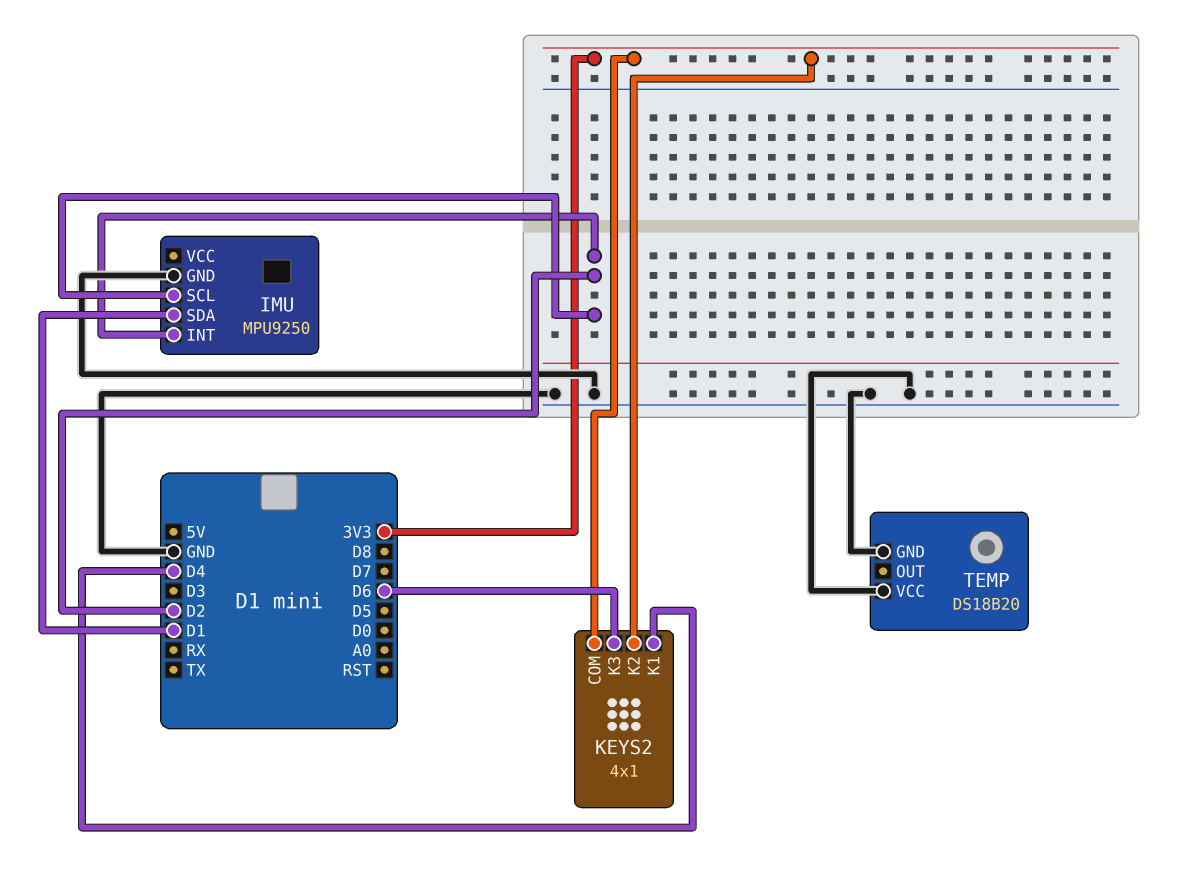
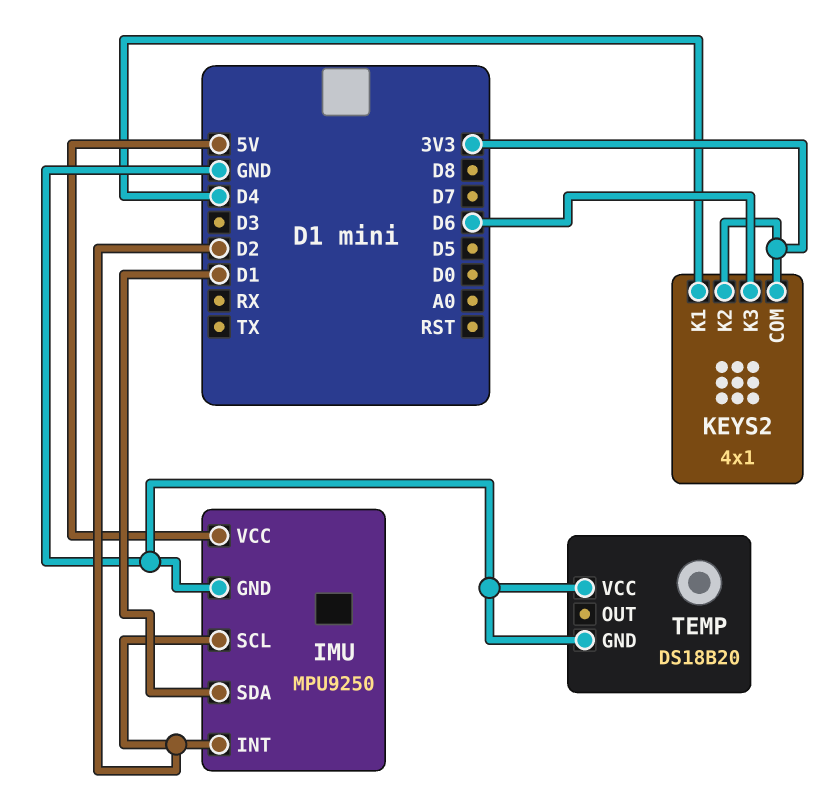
IMU pin VCC: none -> 5V

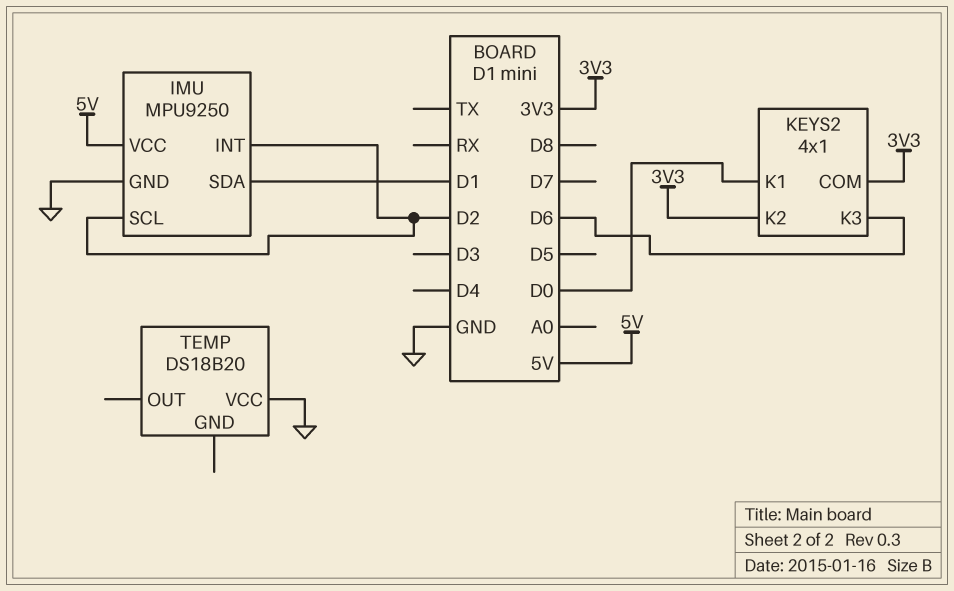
KEYS2 pin K1: D4 -> D0
TEMP pin GND: GND -> none

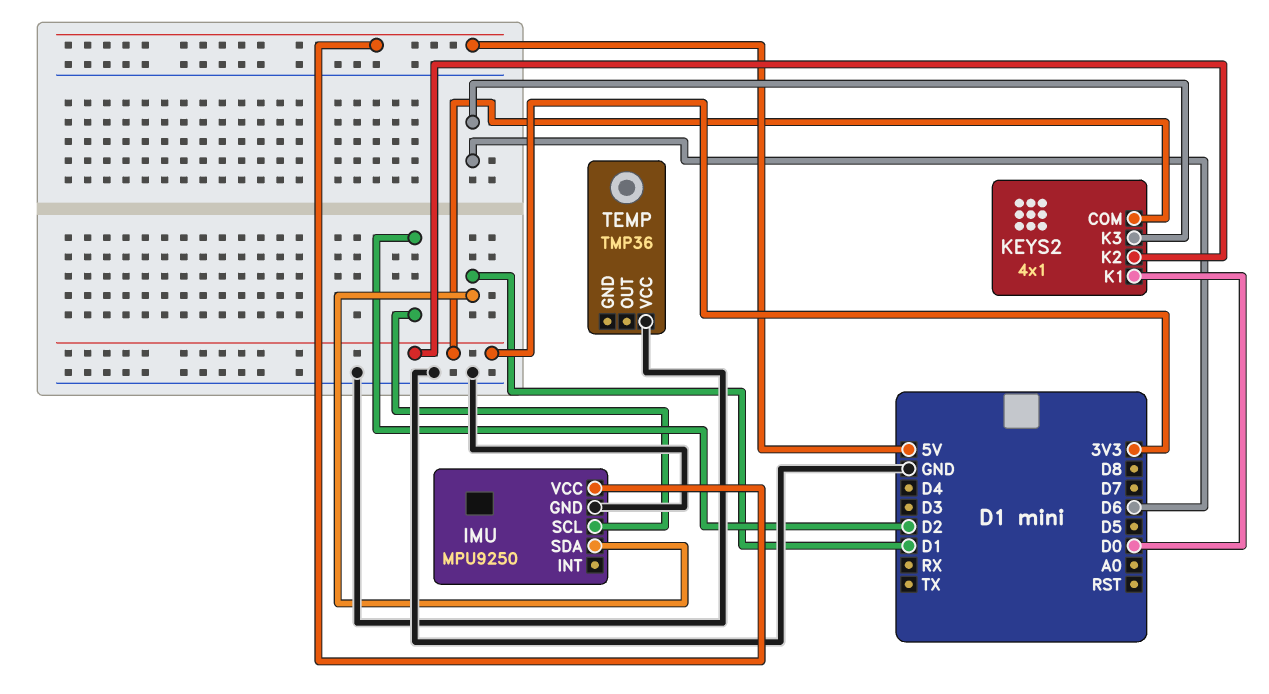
IMU pin INT: D2 -> none
TEMP: DS18B20 -> TMP36

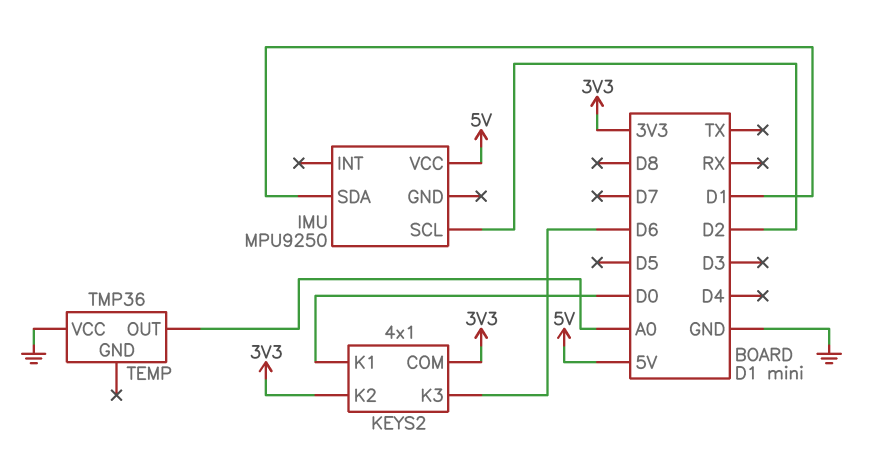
IMU pin GND: GND -> none
TEMP pin OUT: none -> A0

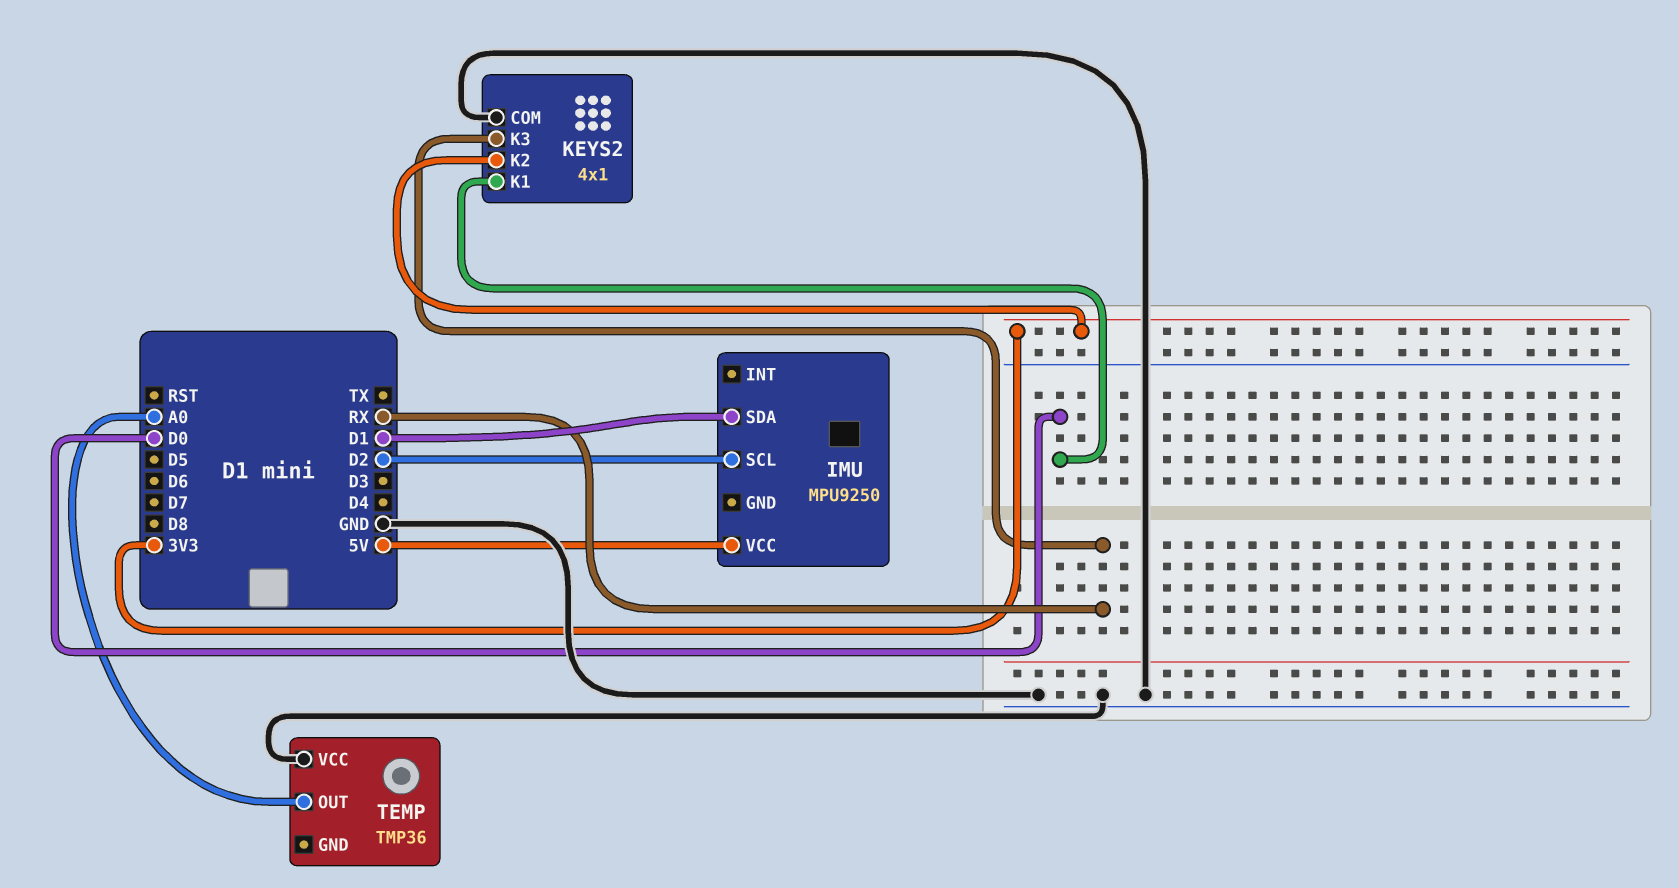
KEYS2 pin COM: 3V3 -> GND
KEYS2 pin K3: D6 -> RX

